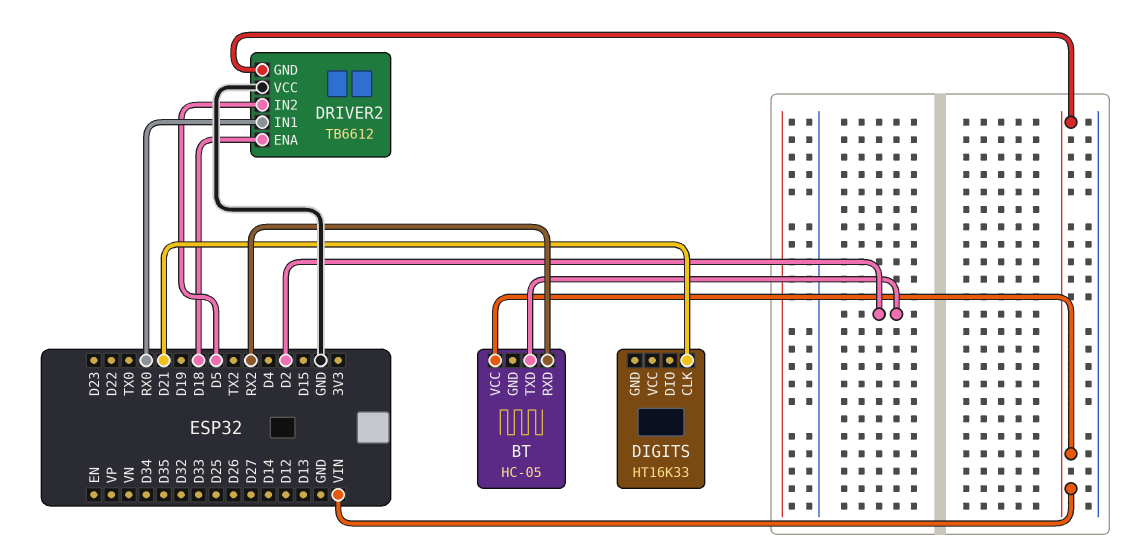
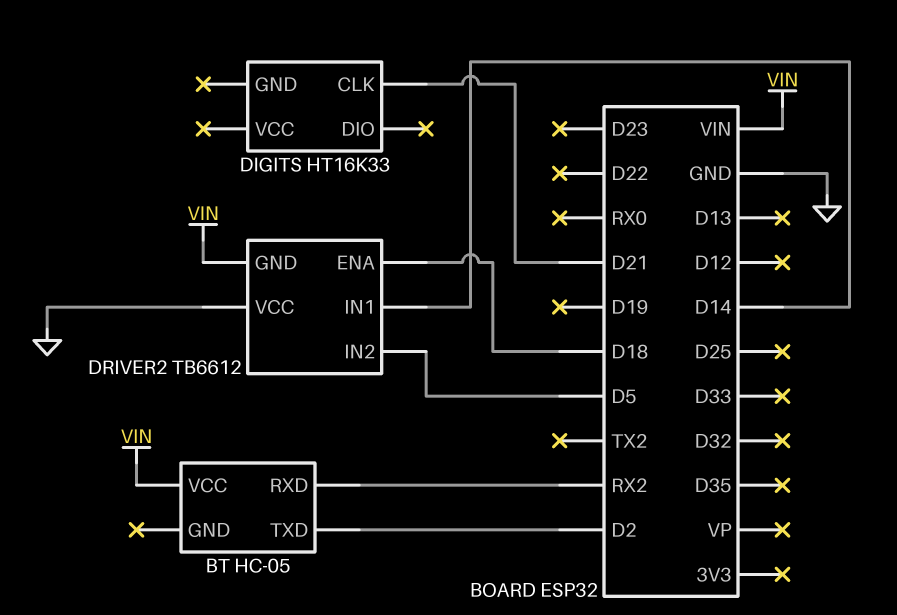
DRIVER2 pin IN1: RX0 -> D14

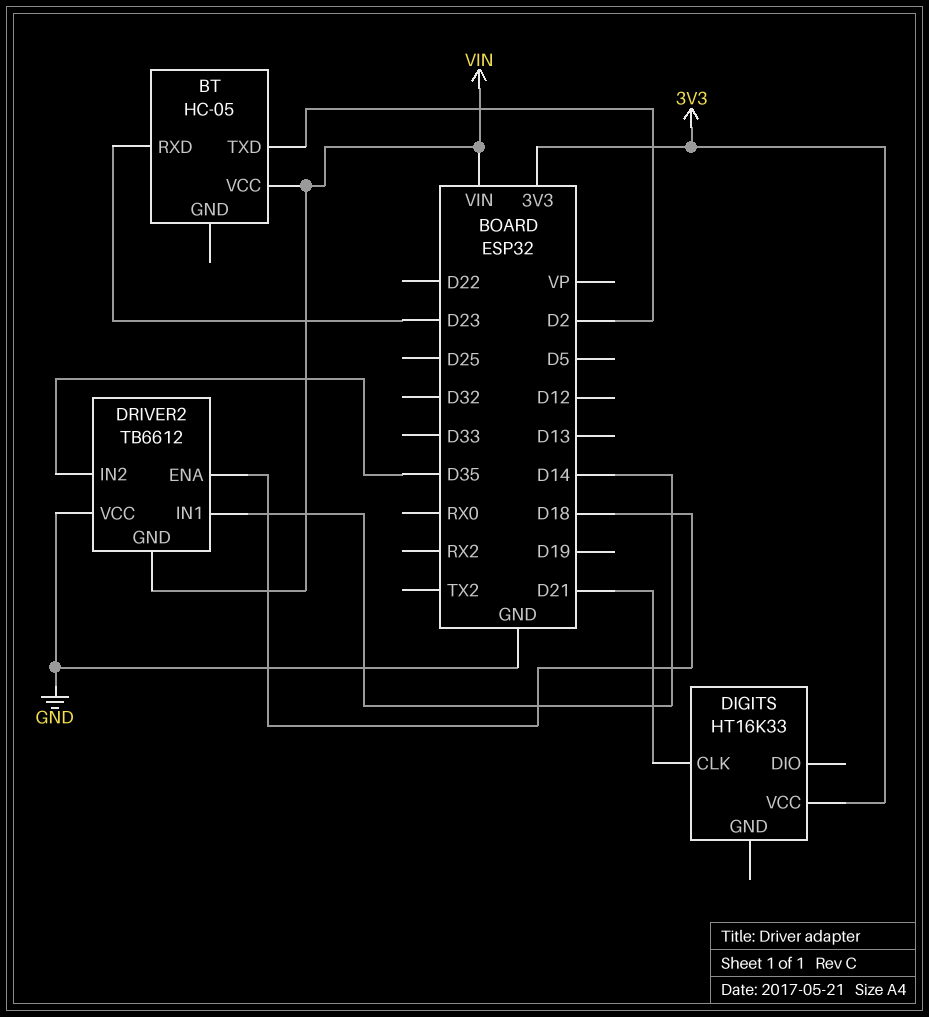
BT pin RXD: RX2 -> D23
DIGITS pin VCC: none -> 3V3
DRIVER2 pin IN2: D5 -> D35

